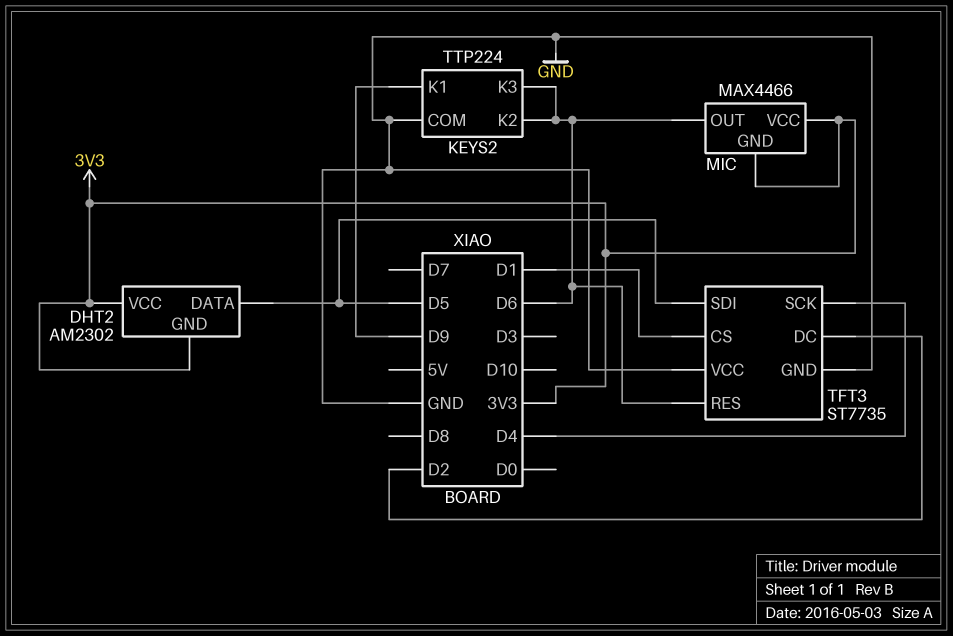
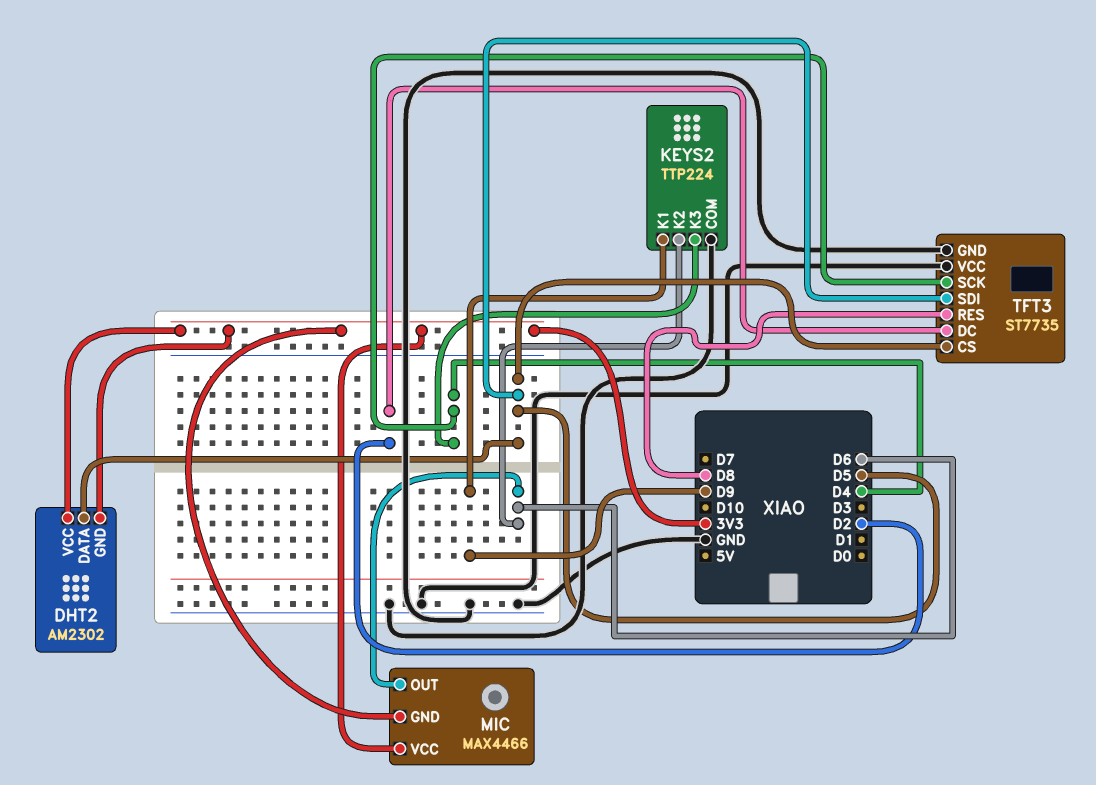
KEYS2 pin K3: D6 -> D4
TFT3 pin CS: D1 -> D5
TFT3 pin RES: D6 -> D8

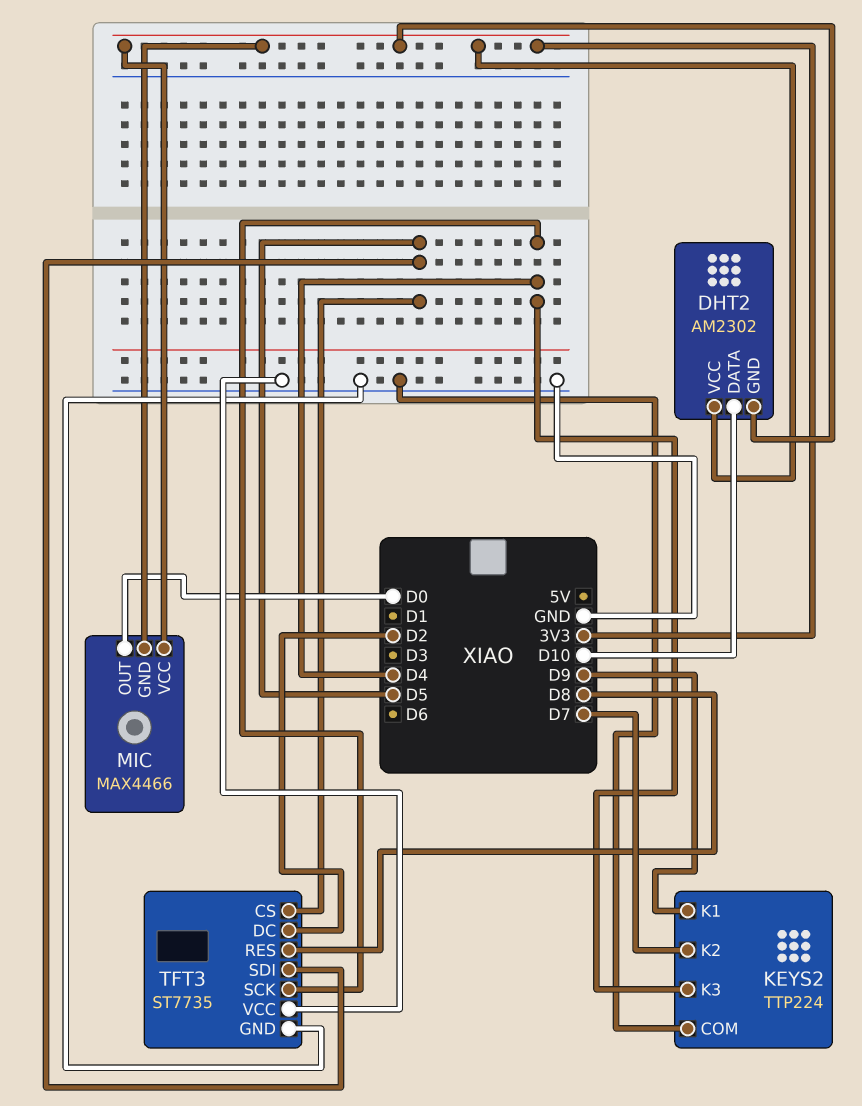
DHT2 pin DATA: D5 -> D10
KEYS2 pin K2: D6 -> D7
MIC pin OUT: D6 -> D0

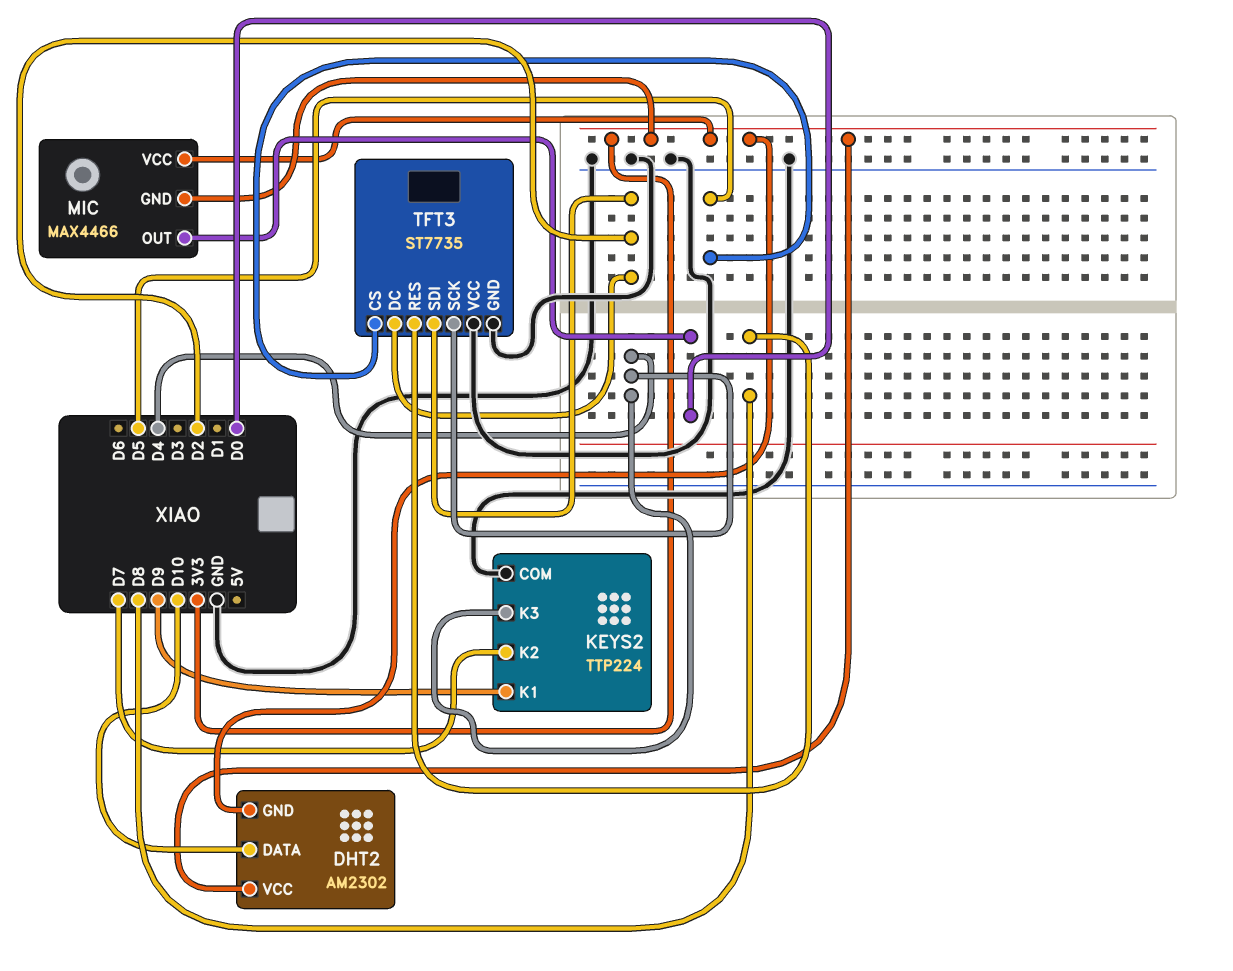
TFT3 pin SDI: D5 -> D2

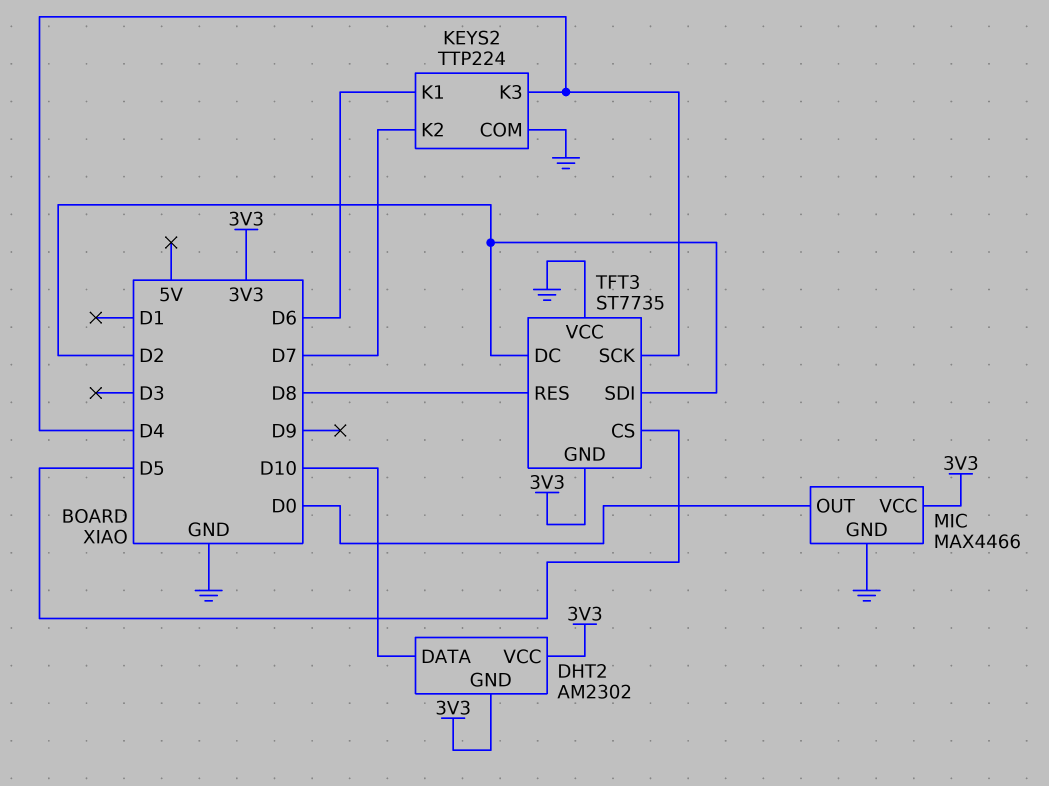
KEYS2 pin K1: D9 -> D6
MIC pin GND: 3V3 -> GND
TFT3 pin GND: GND -> 3V3

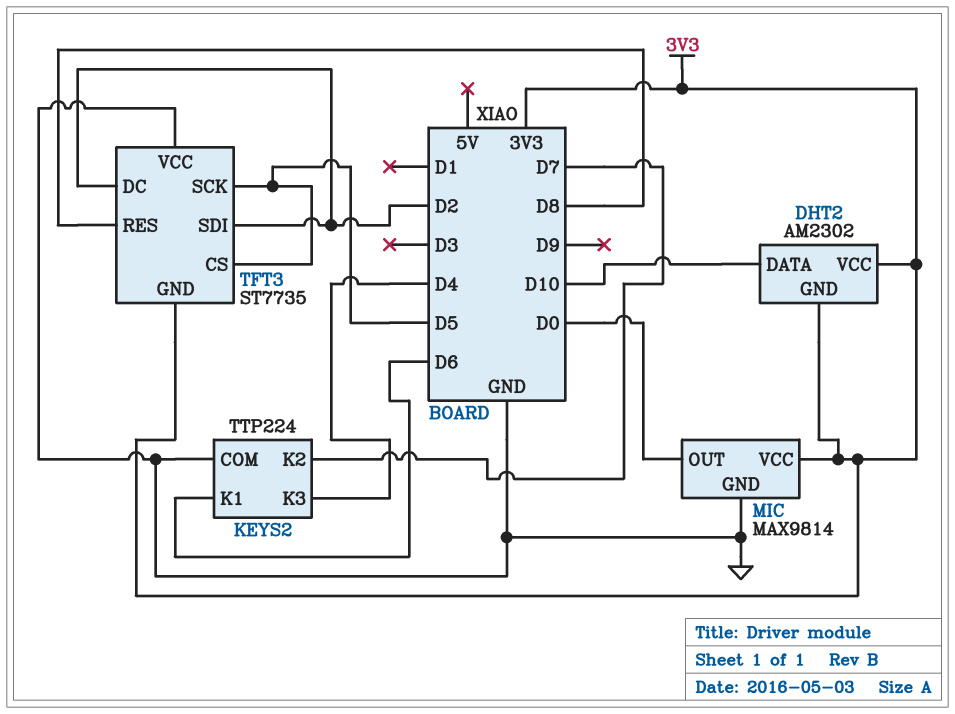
MIC: MAX4466 -> MAX9814
TFT3 pin SCK: D4 -> D5

